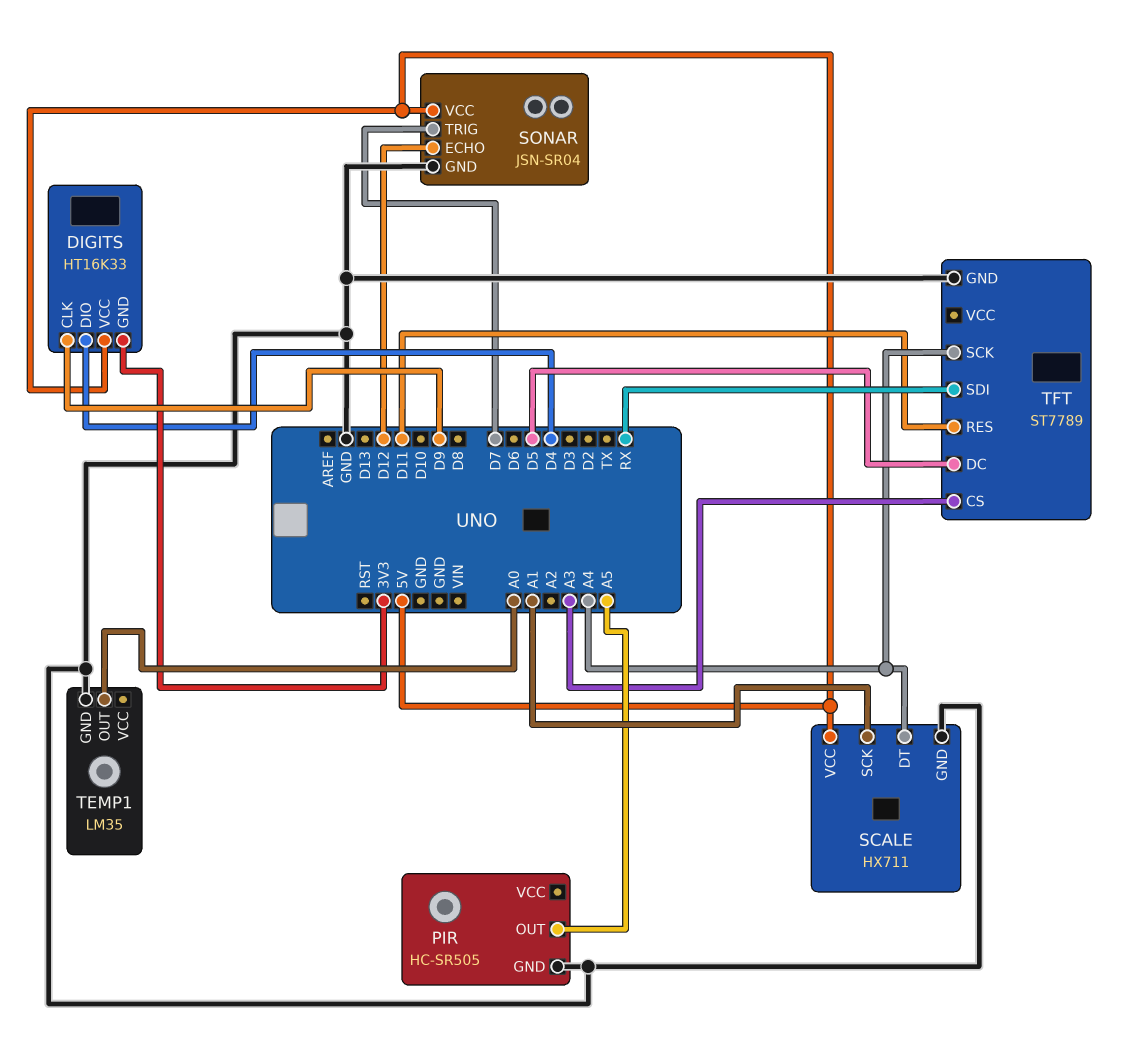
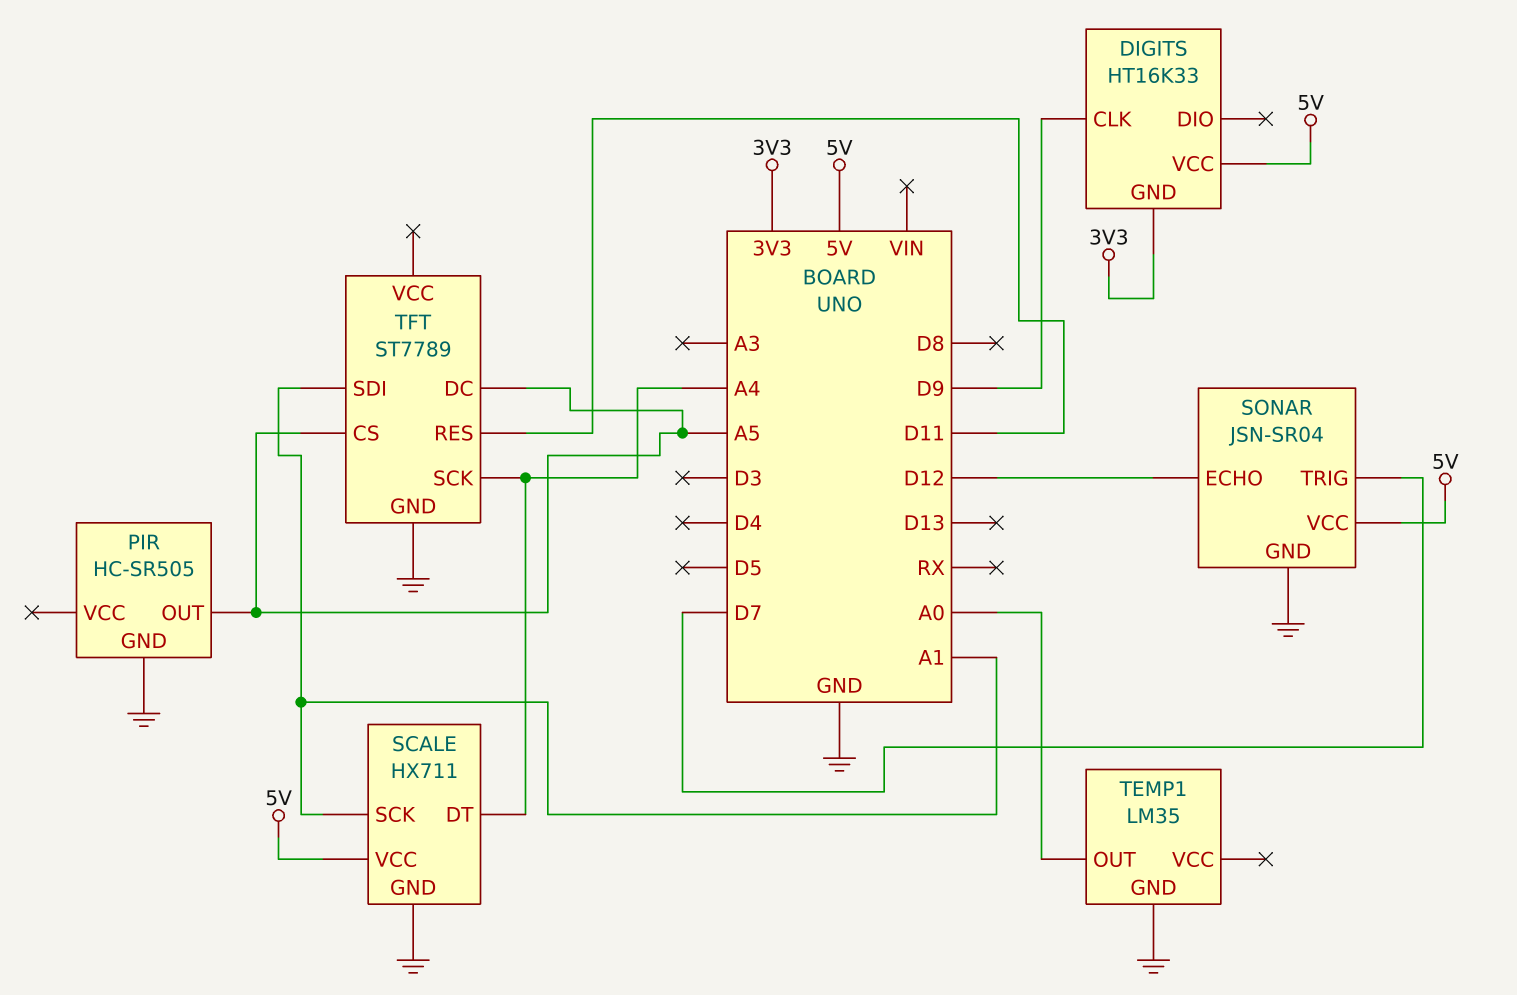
DIGITS pin DIO: D4 -> none
TFT pin CS: A3 -> A5
TFT pin DC: D5 -> A5
TFT pin SDI: RX -> A1

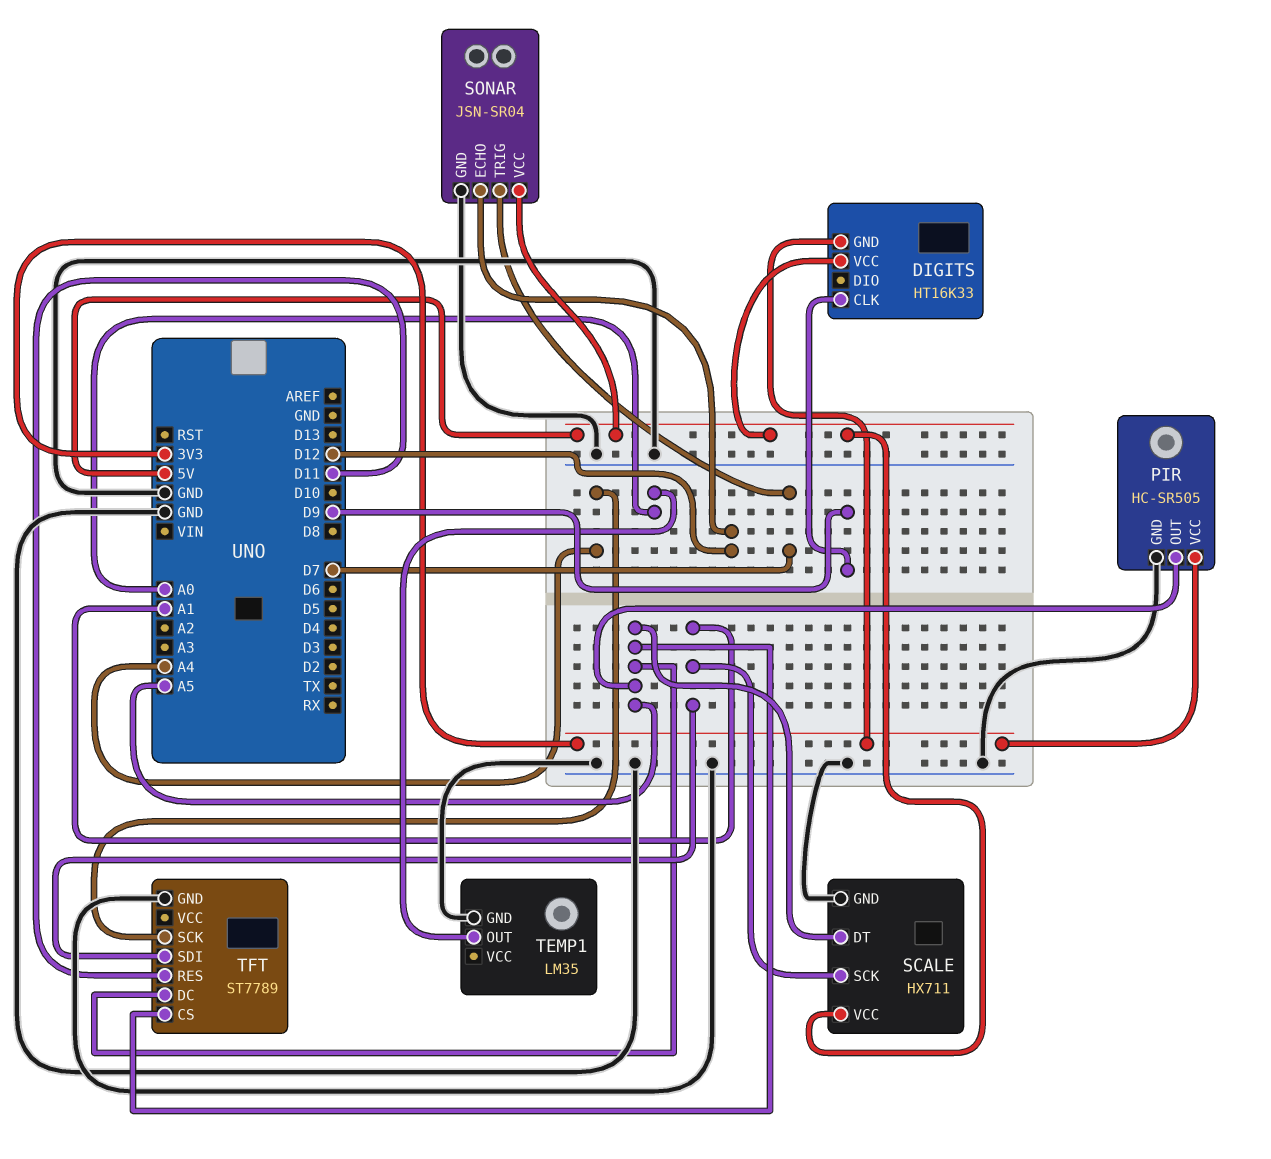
PIR pin VCC: none -> 3V3
SCALE pin DT: A4 -> A5

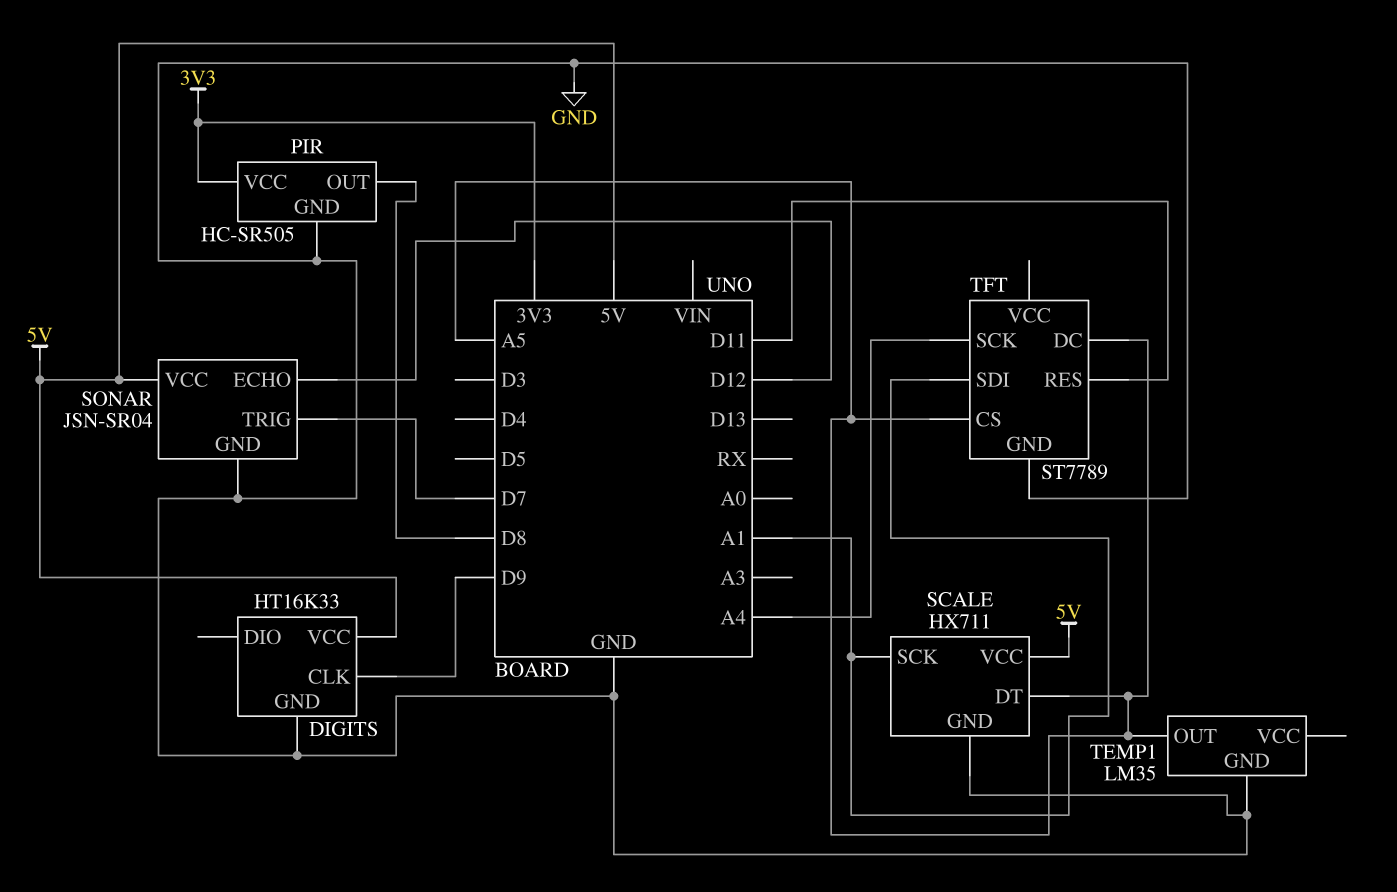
DIGITS pin GND: 3V3 -> GND
PIR pin OUT: A5 -> D8
TEMP1 pin OUT: A0 -> A5

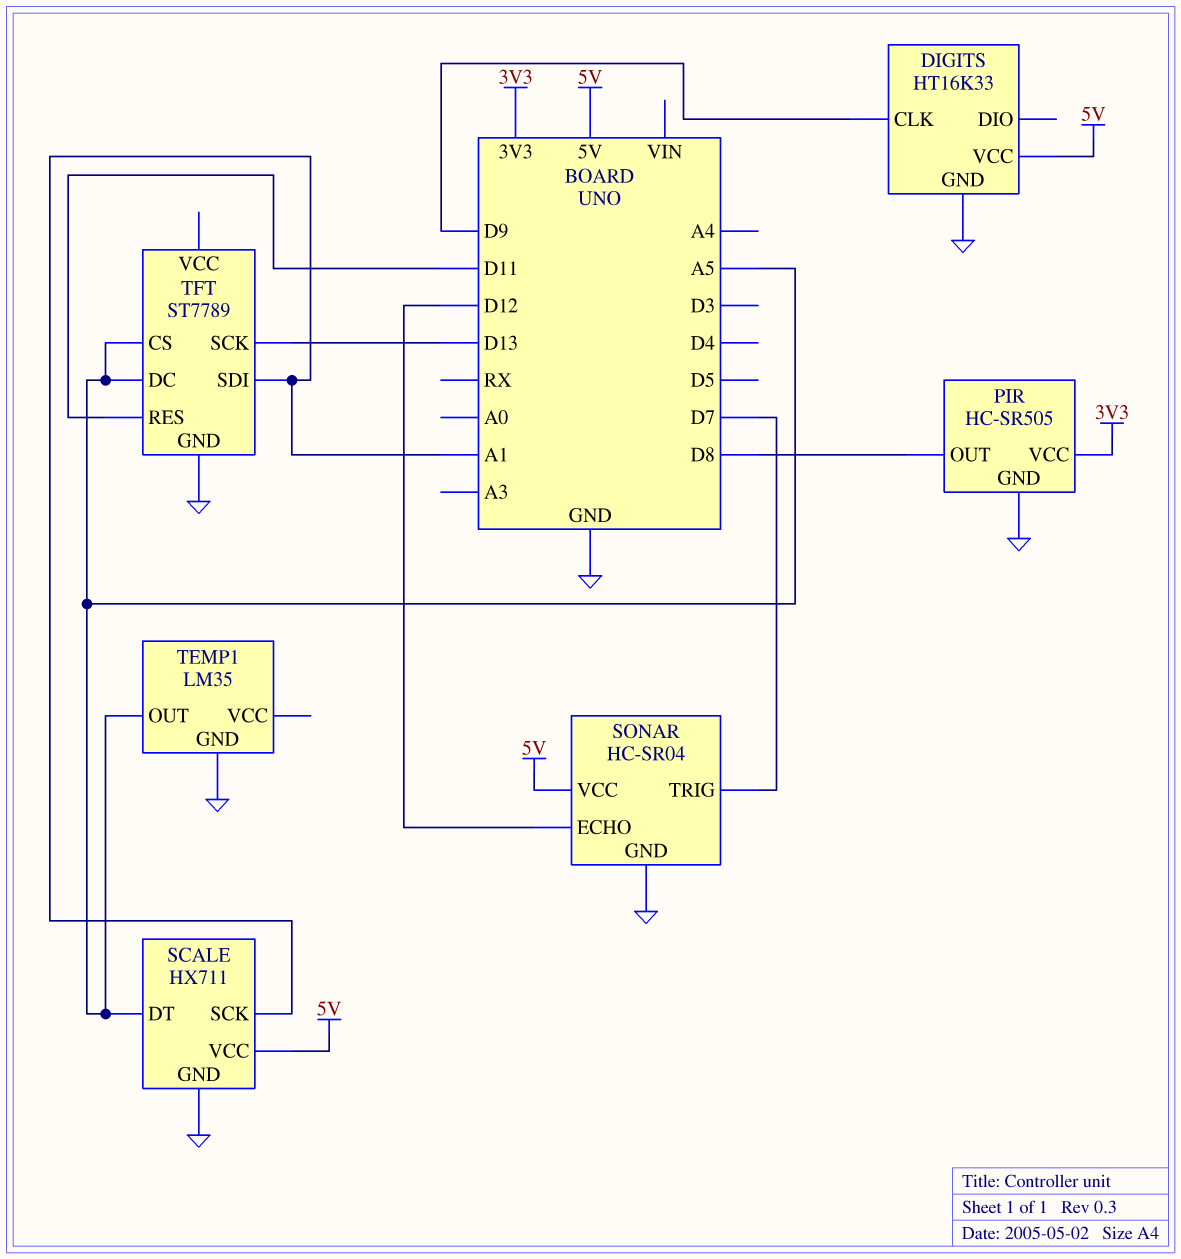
SONAR: JSN-SR04 -> HC-SR04
TFT pin SCK: A4 -> D13

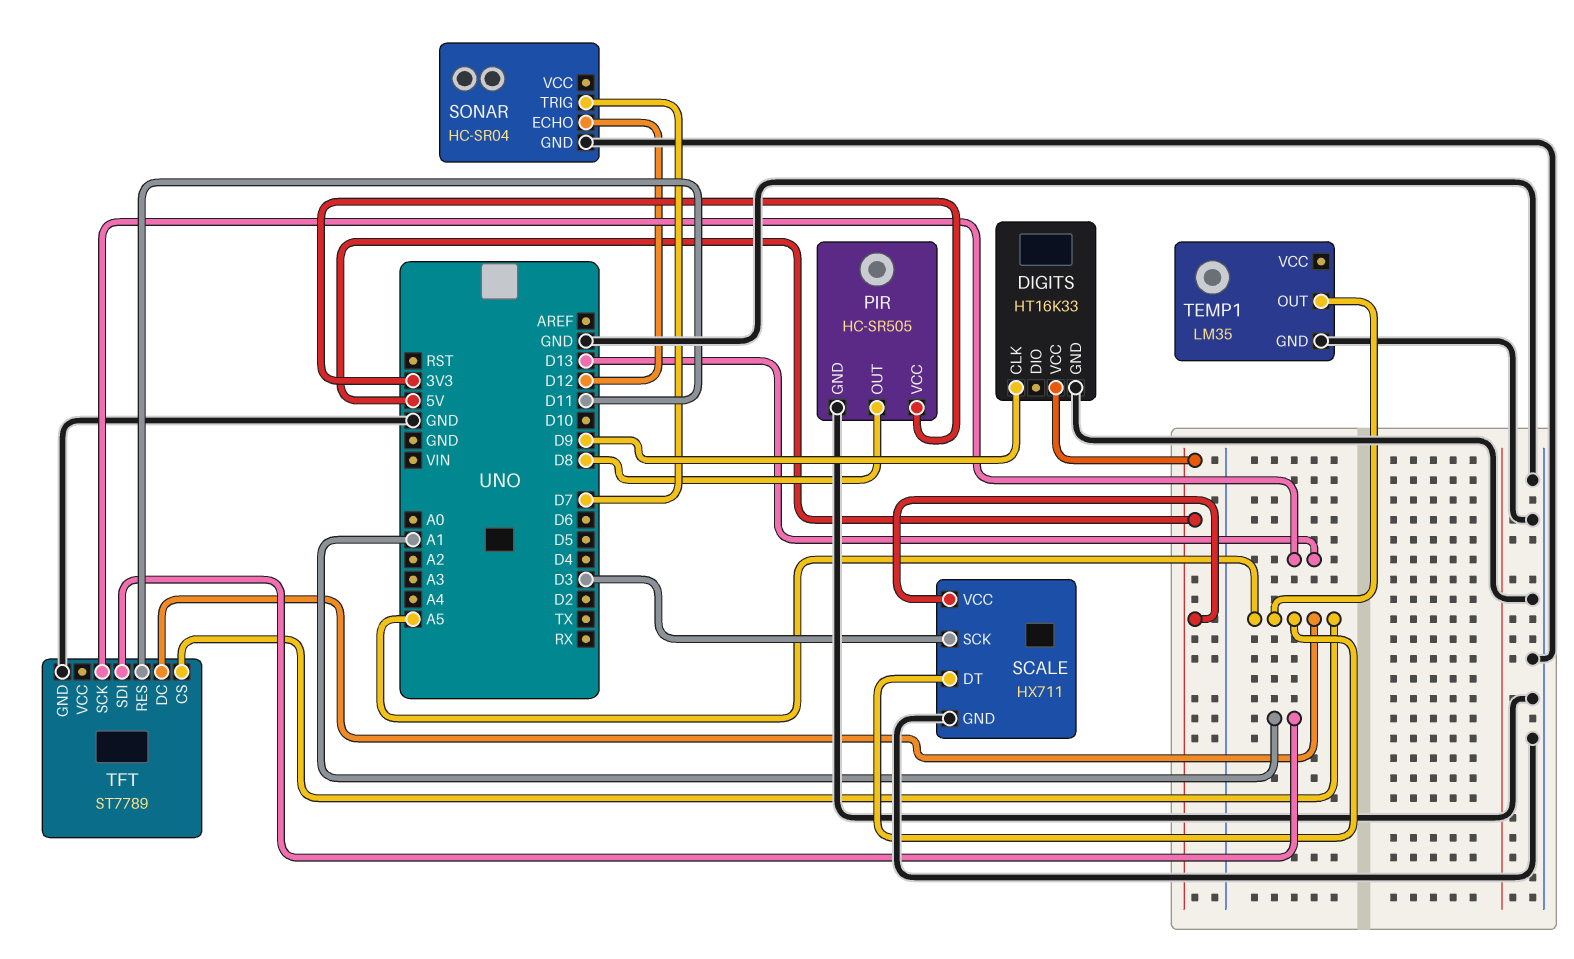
SCALE pin SCK: A1 -> D3
SONAR pin VCC: 5V -> none

